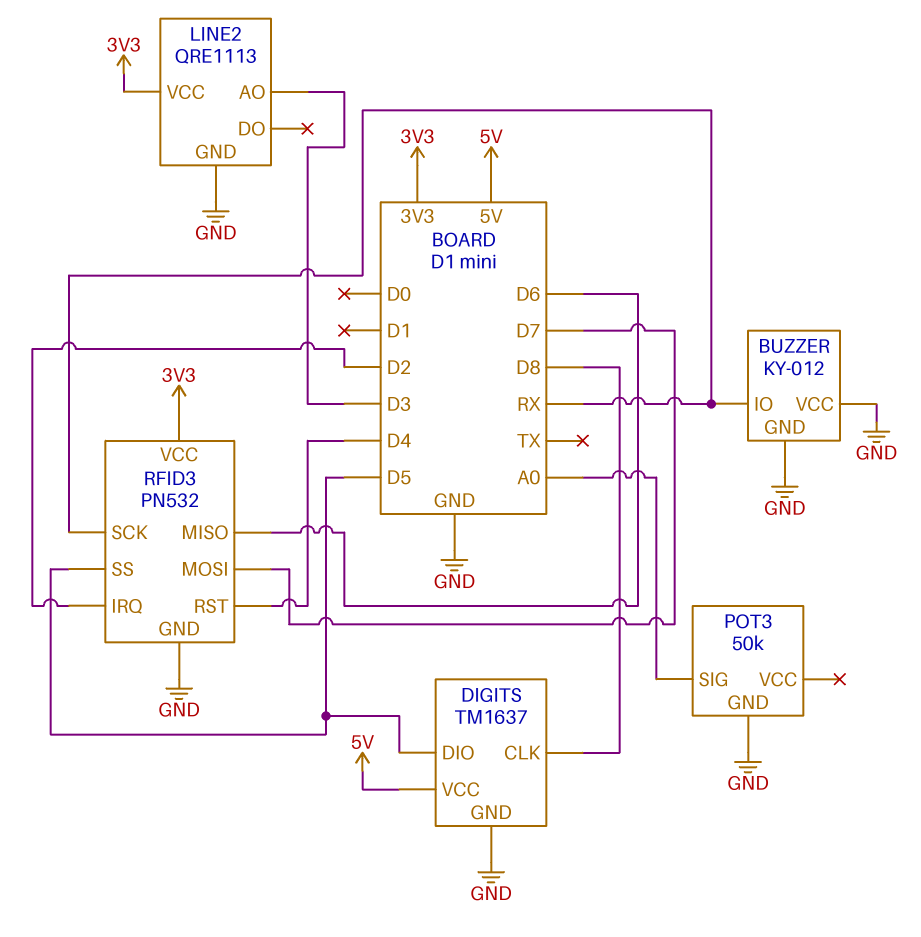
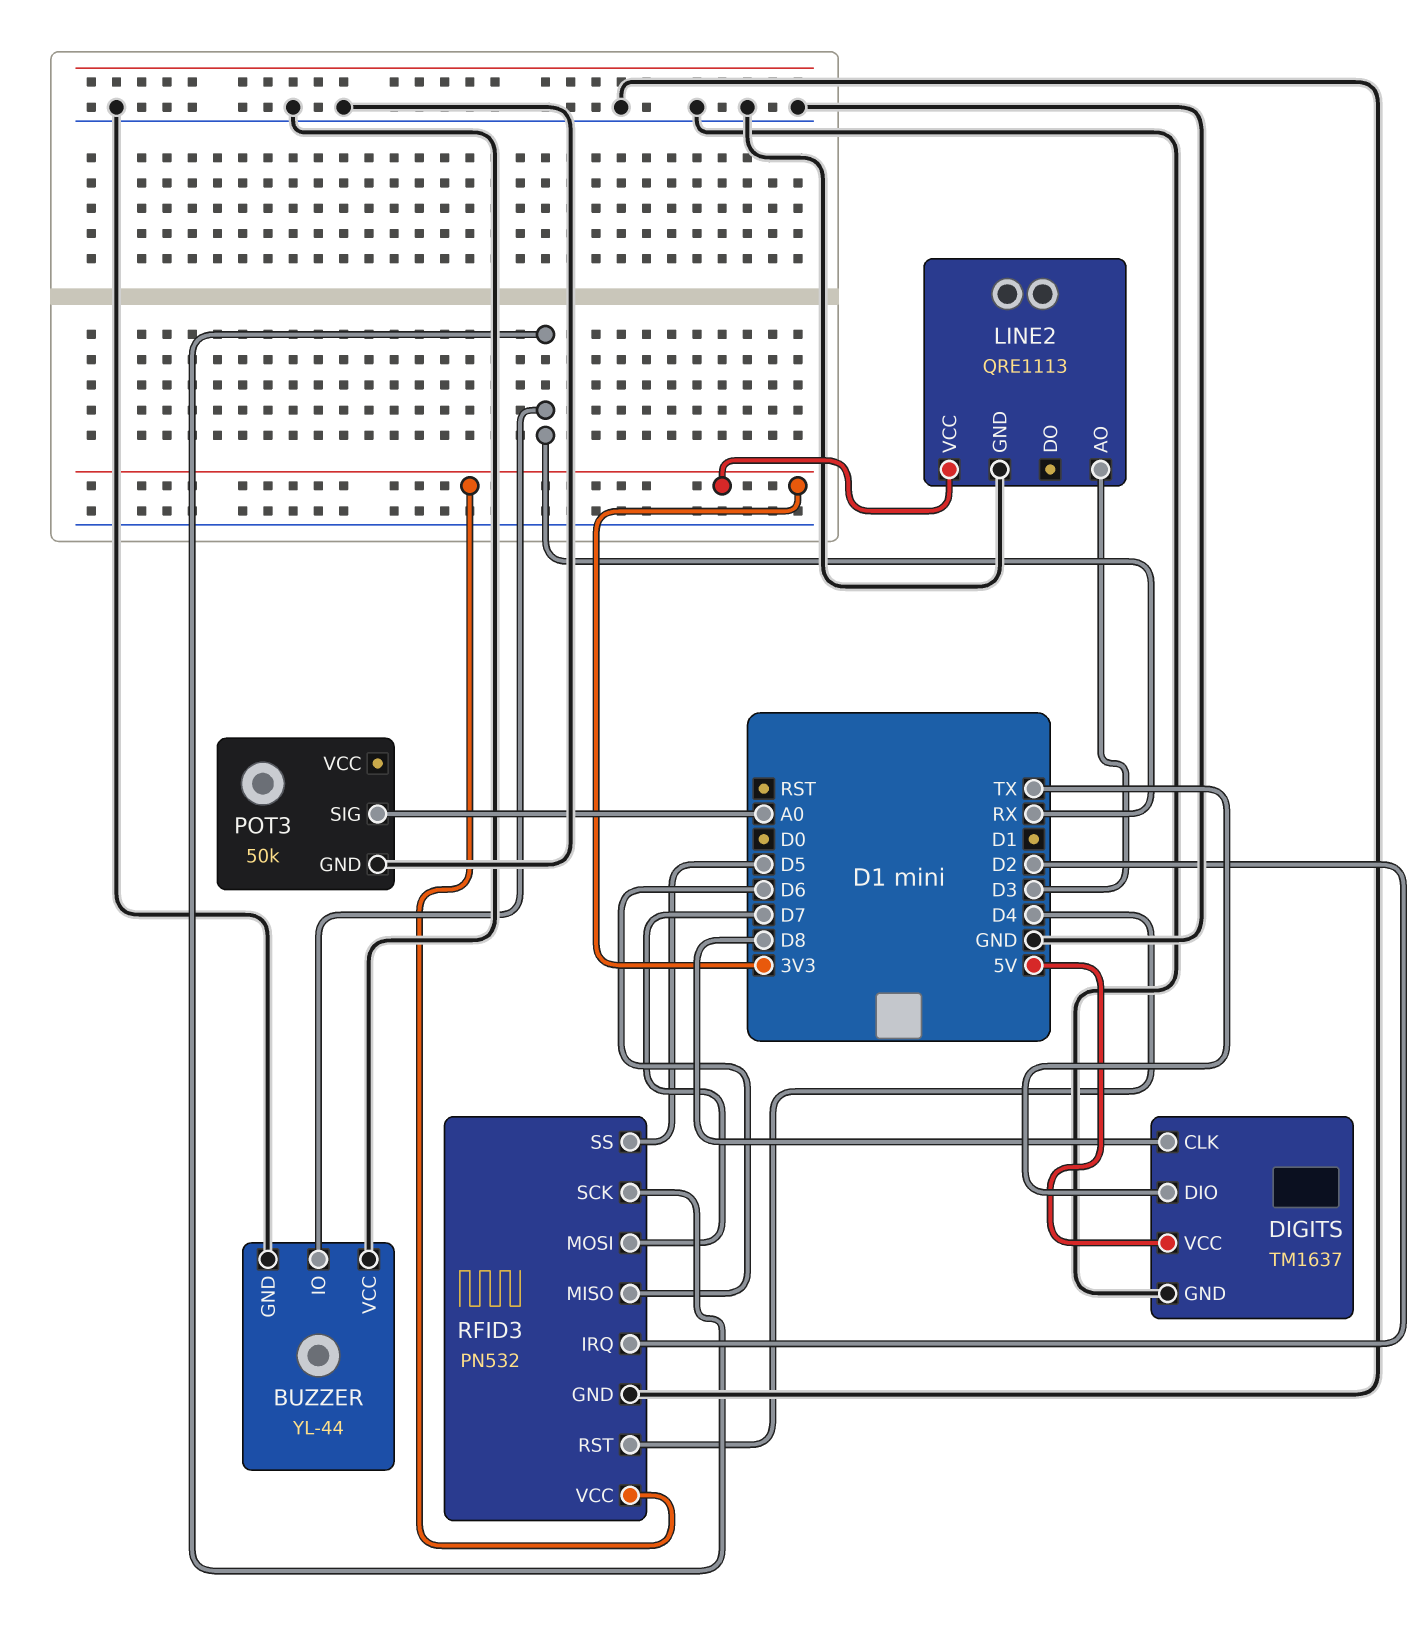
BUZZER: KY-012 -> YL-44
DIGITS pin DIO: D5 -> TX

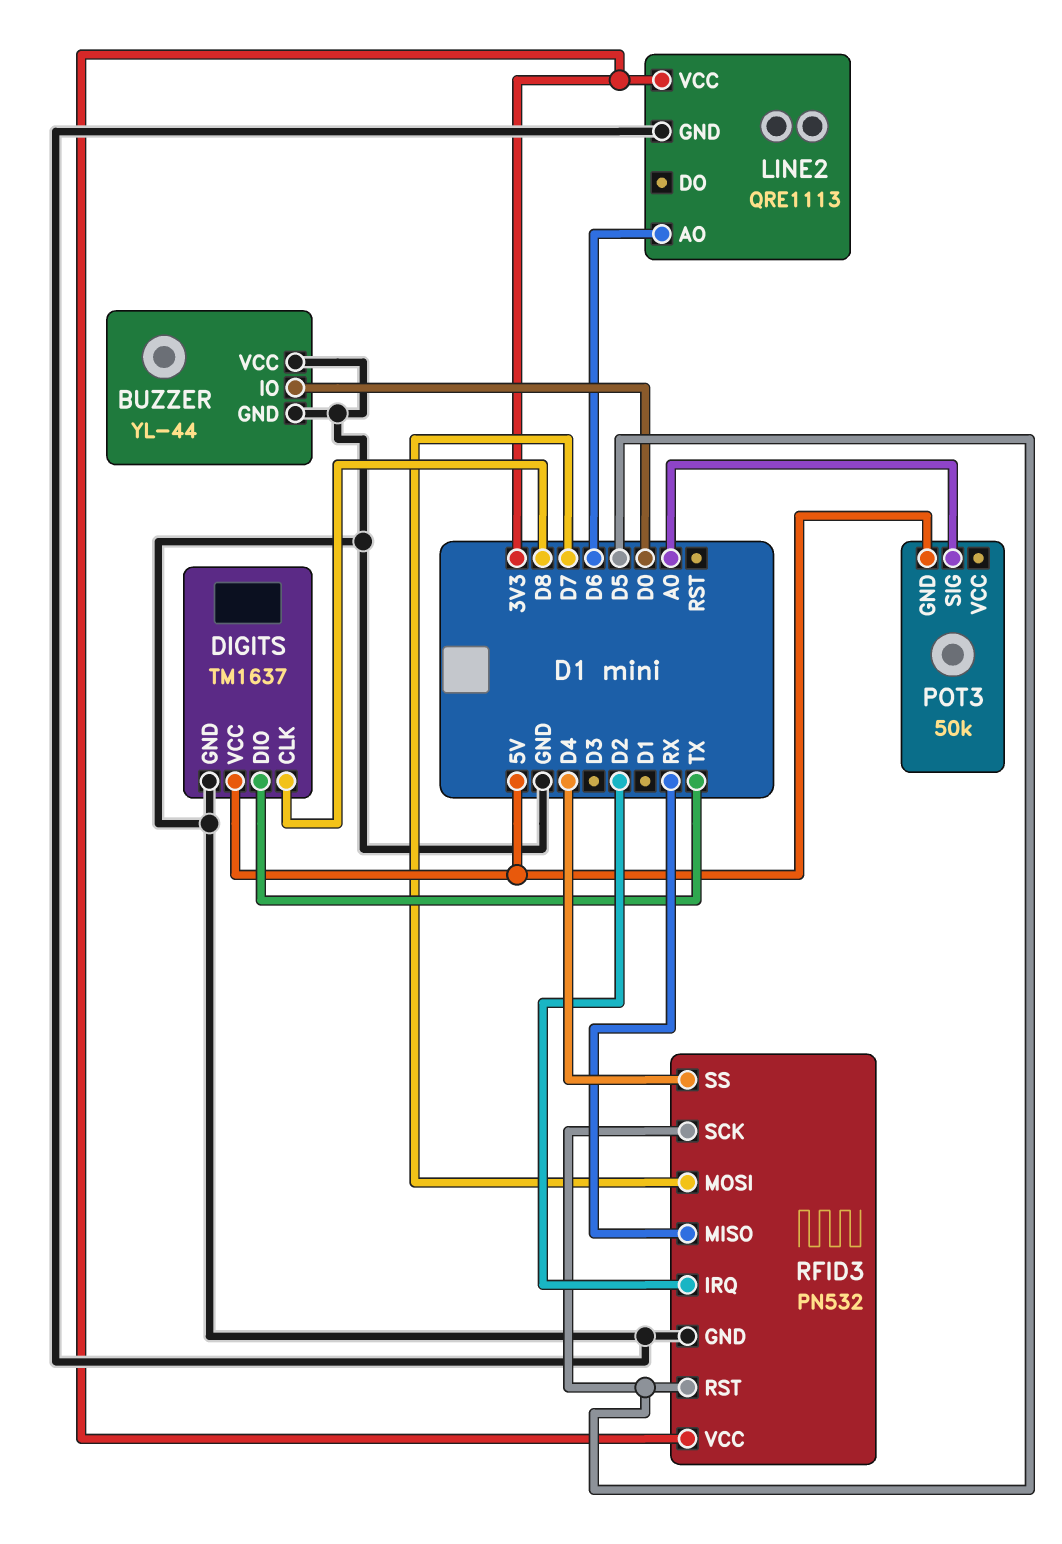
BUZZER pin IO: RX -> D0
LINE2 pin AO: D3 -> D6
POT3 pin GND: GND -> 5V
RFID3 pin MISO: D6 -> RX
RFID3 pin RST: D4 -> D5
RFID3 pin SCK: RX -> D5
RFID3 pin SS: D5 -> D4

